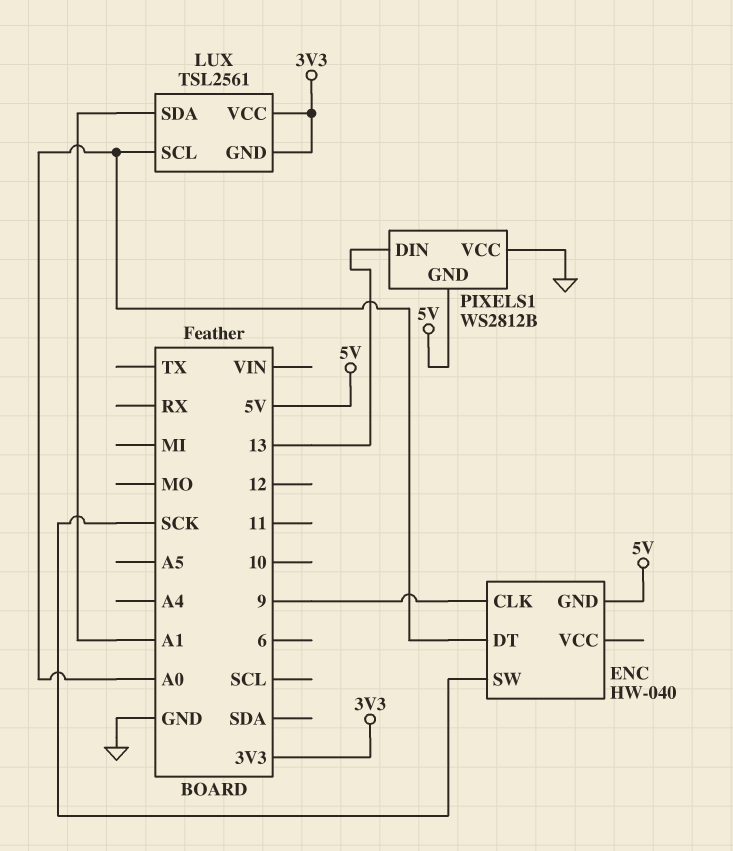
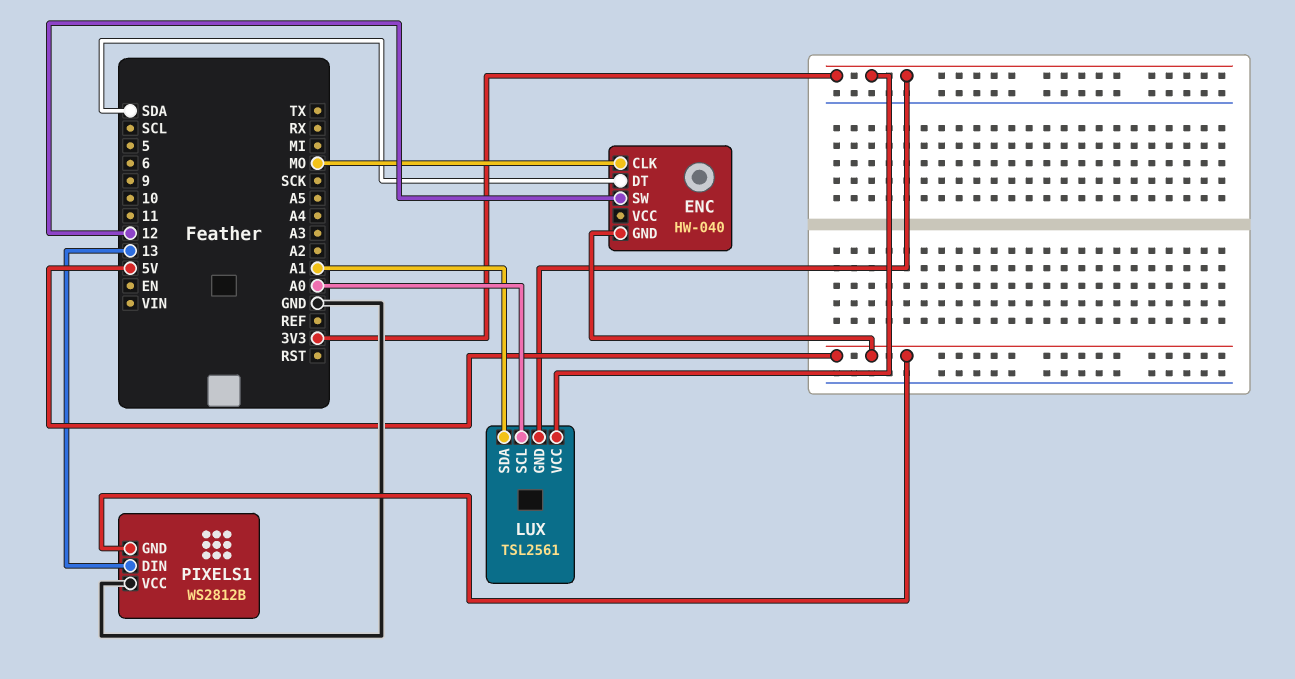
ENC pin CLK: 9 -> MO
ENC pin DT: A0 -> SDA
ENC pin SW: SCK -> 12

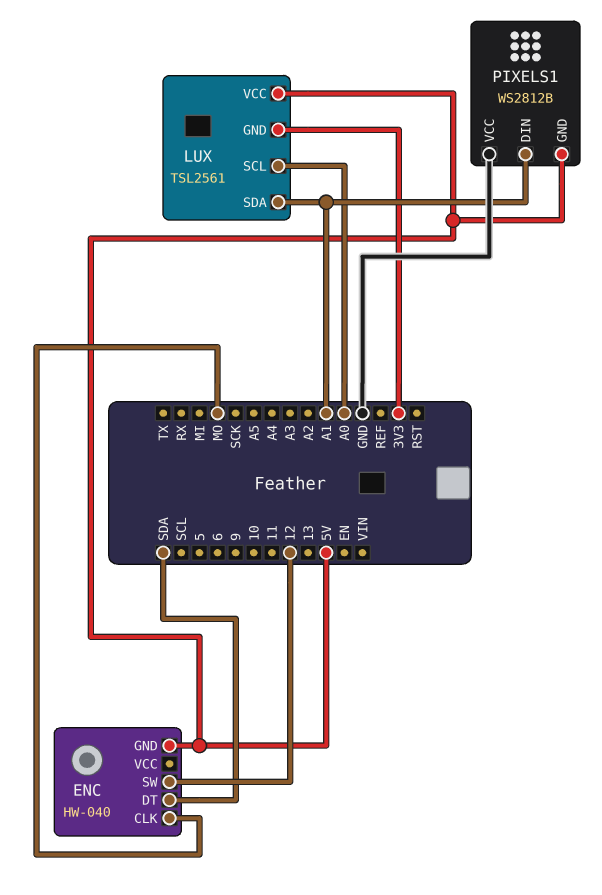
LUX pin VCC: 3V3 -> 5V
PIXELS1 pin DIN: 13 -> A1

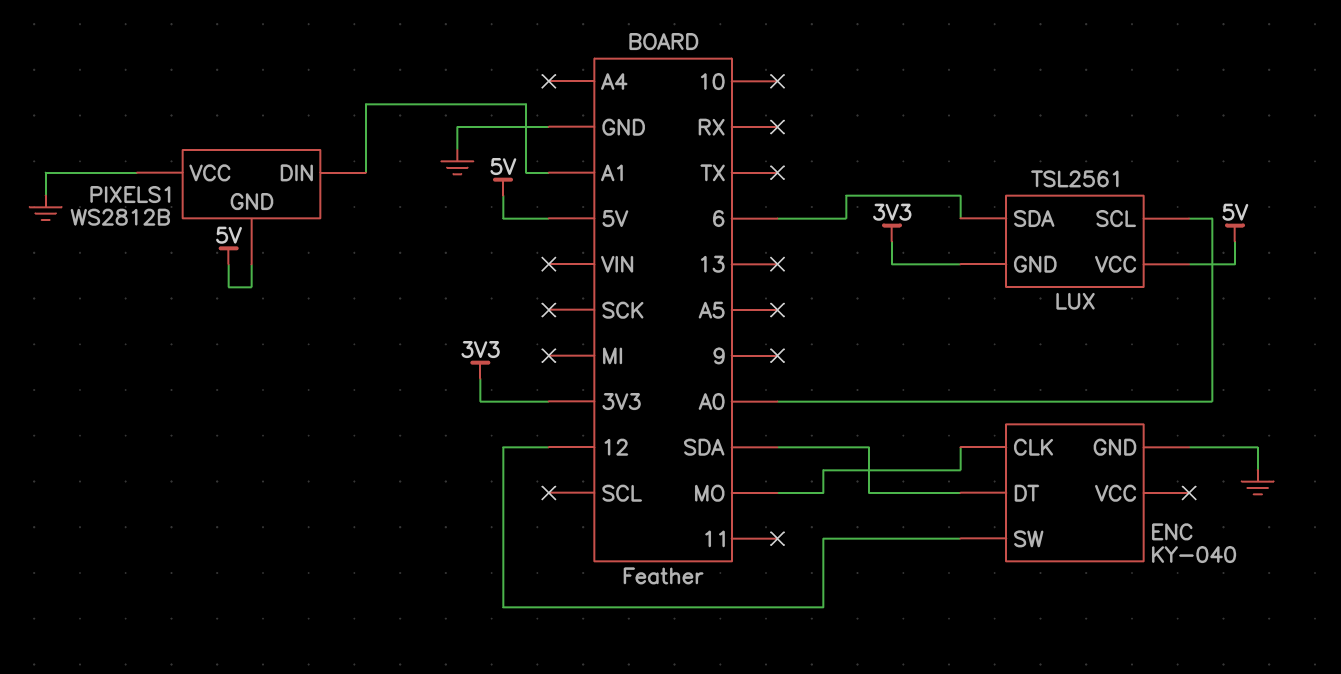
ENC: HW-040 -> KY-040
ENC pin GND: 5V -> GND
LUX pin SDA: A1 -> 6

